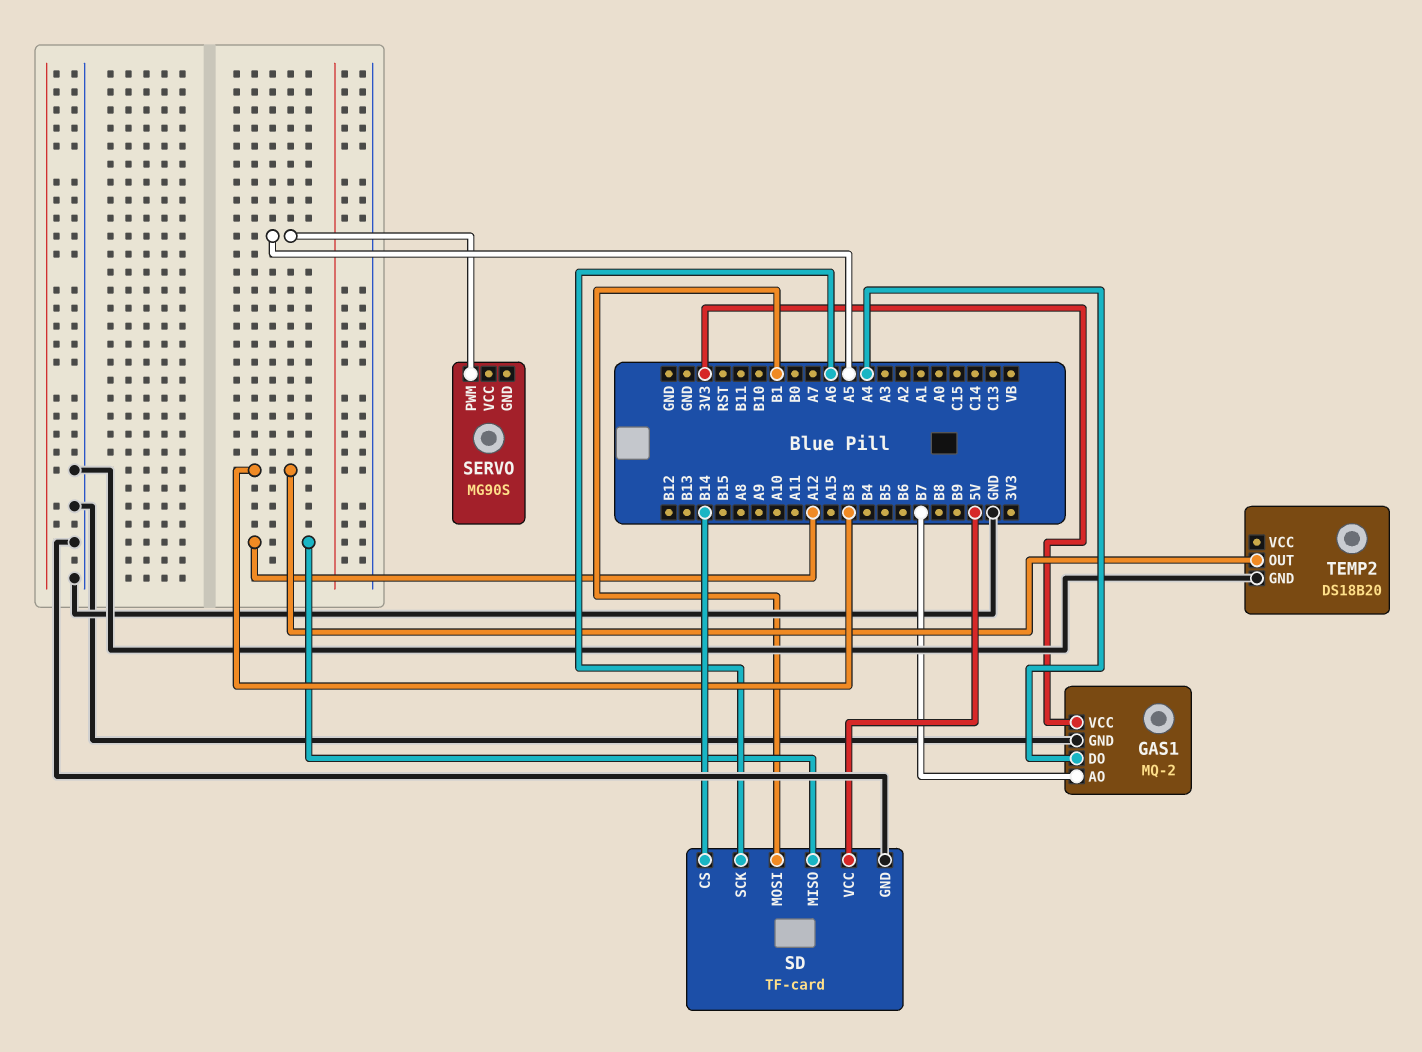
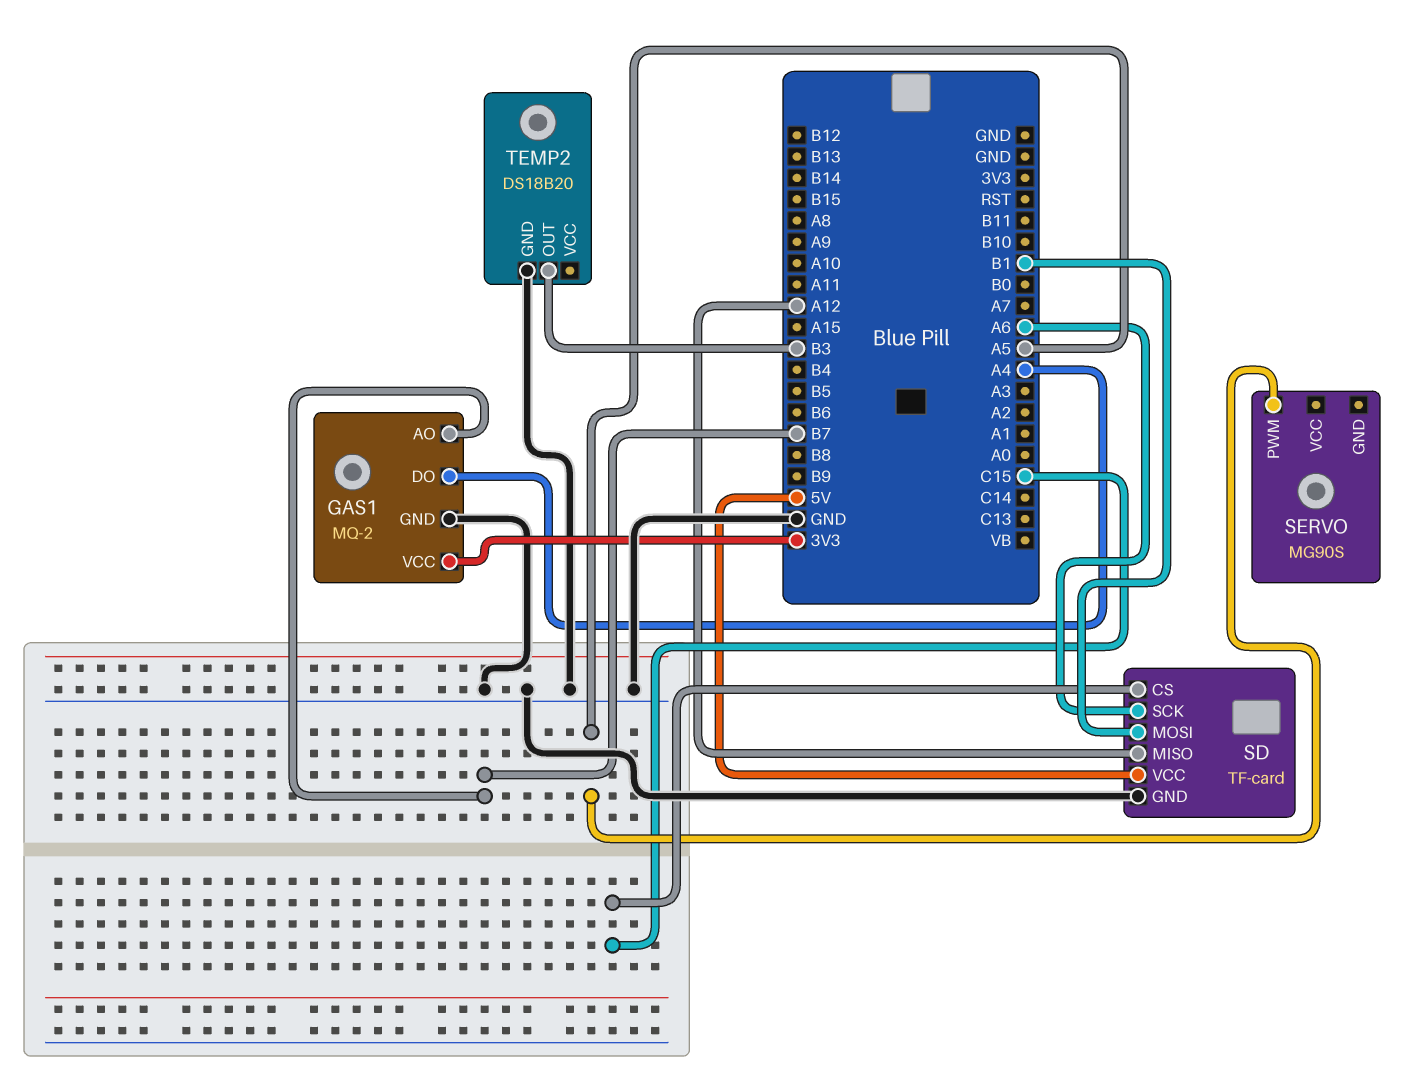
SD pin CS: B14 -> C15

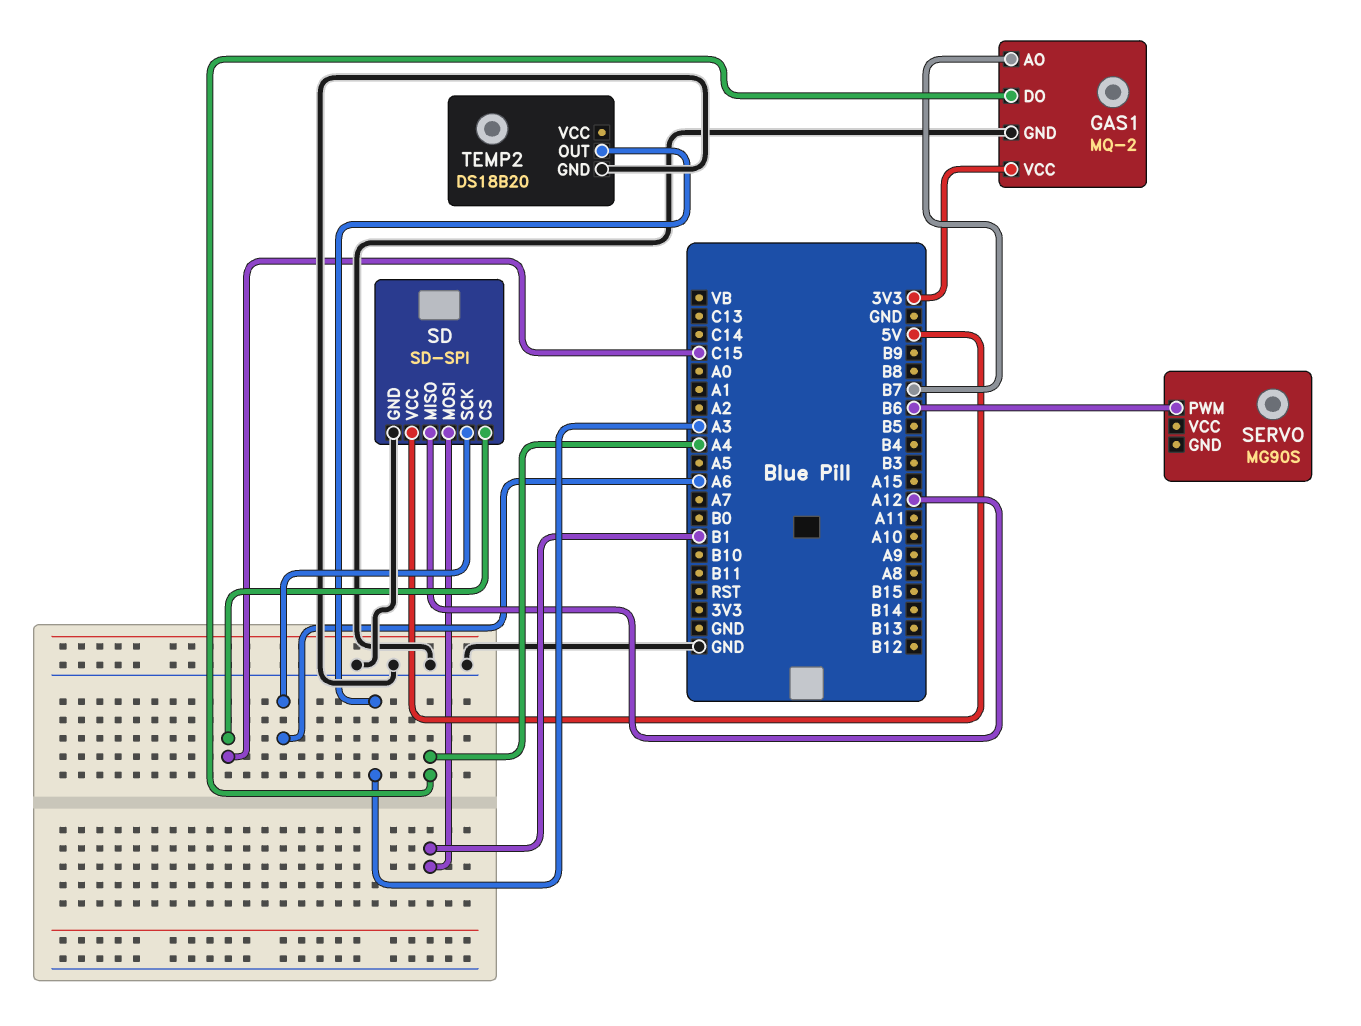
SD: TF-card -> SD-SPI
SERVO pin PWM: A5 -> B6
TEMP2 pin OUT: B3 -> A3

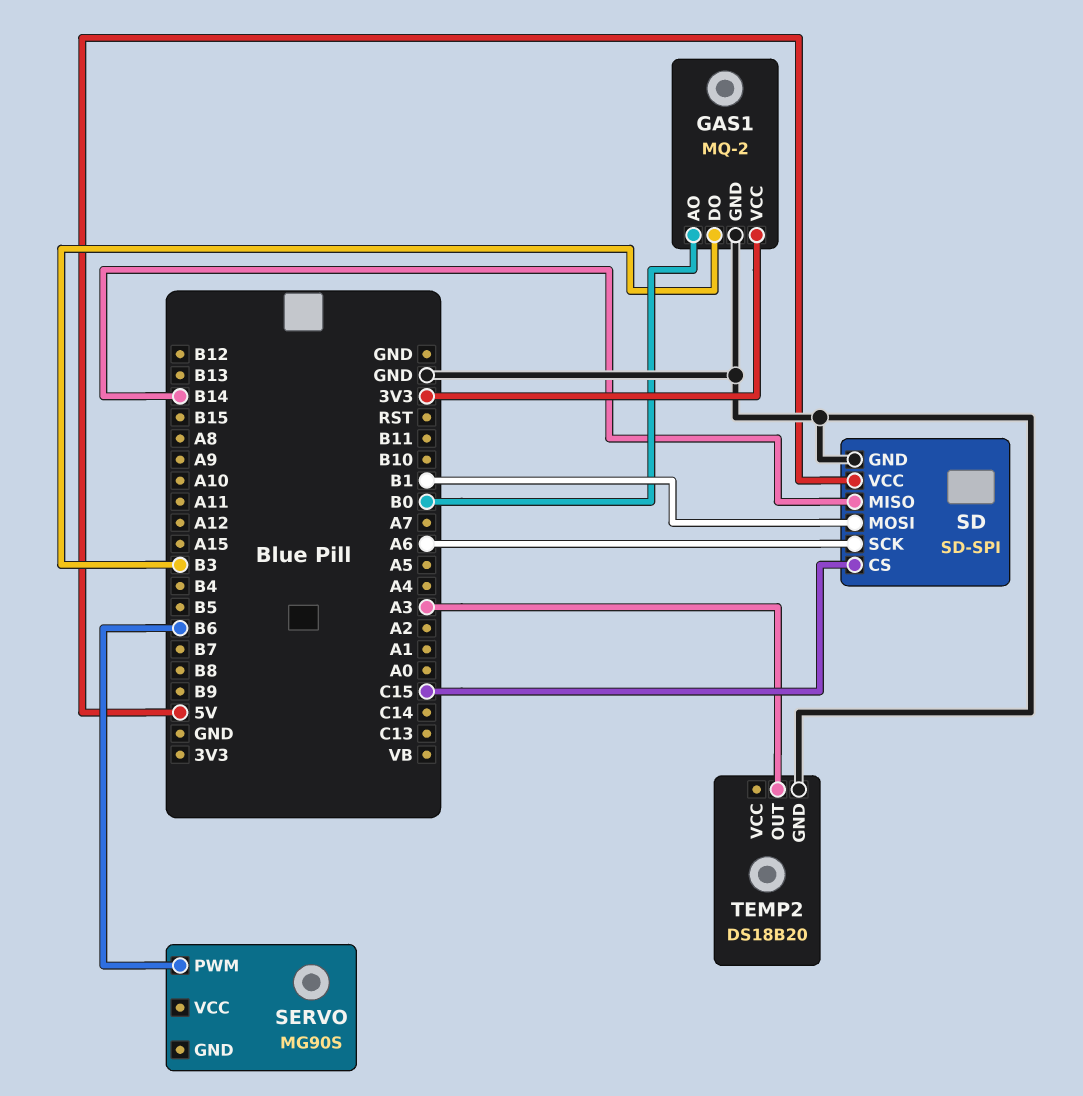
GAS1 pin AO: B7 -> B0
GAS1 pin DO: A4 -> B3
SD pin MISO: A12 -> B14

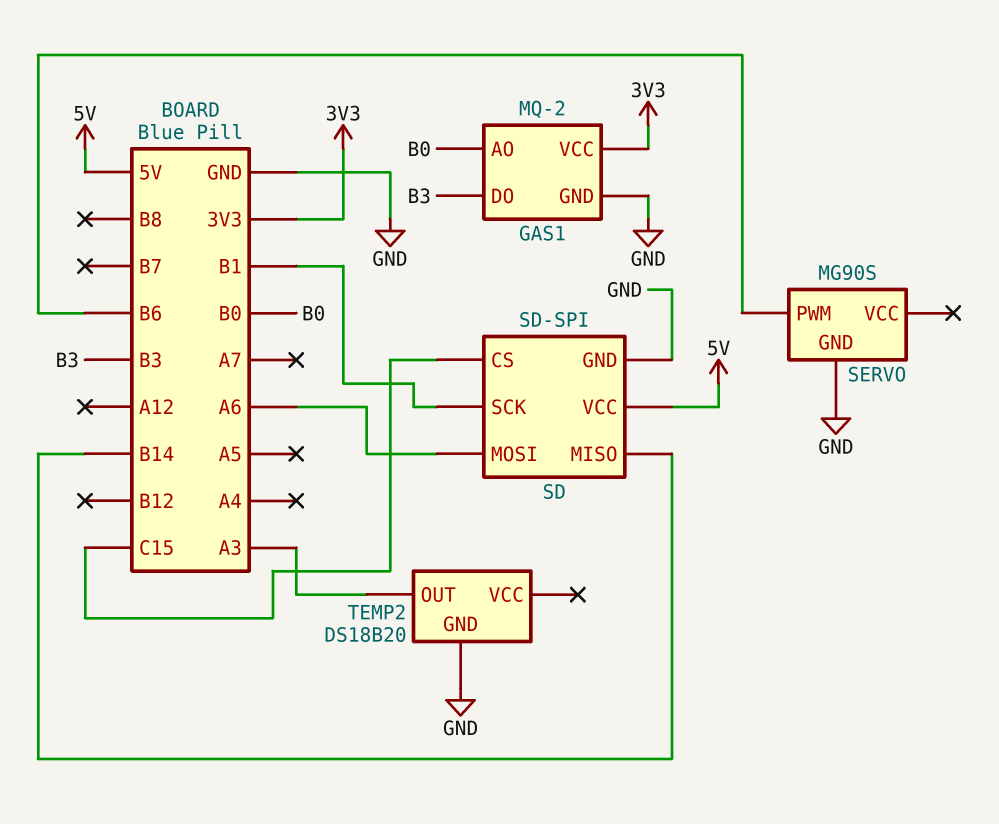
SD pin MOSI: B1 -> A6
SD pin SCK: A6 -> B1
SERVO pin GND: none -> GND

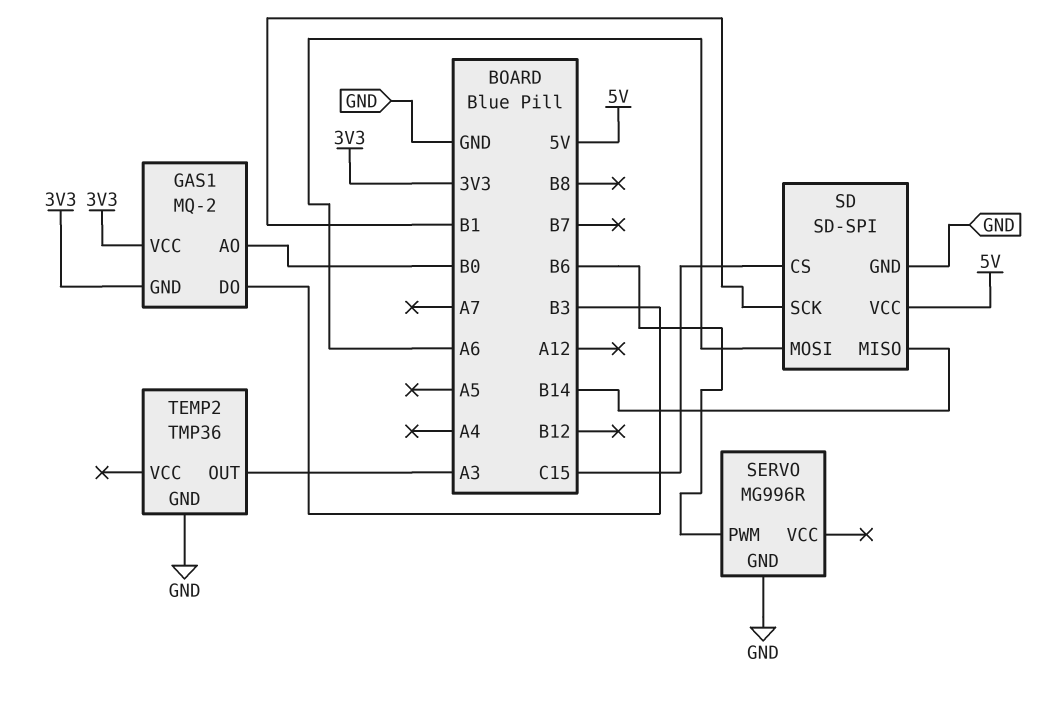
GAS1 pin GND: GND -> 3V3
SERVO: MG90S -> MG996R
TEMP2: DS18B20 -> TMP36

